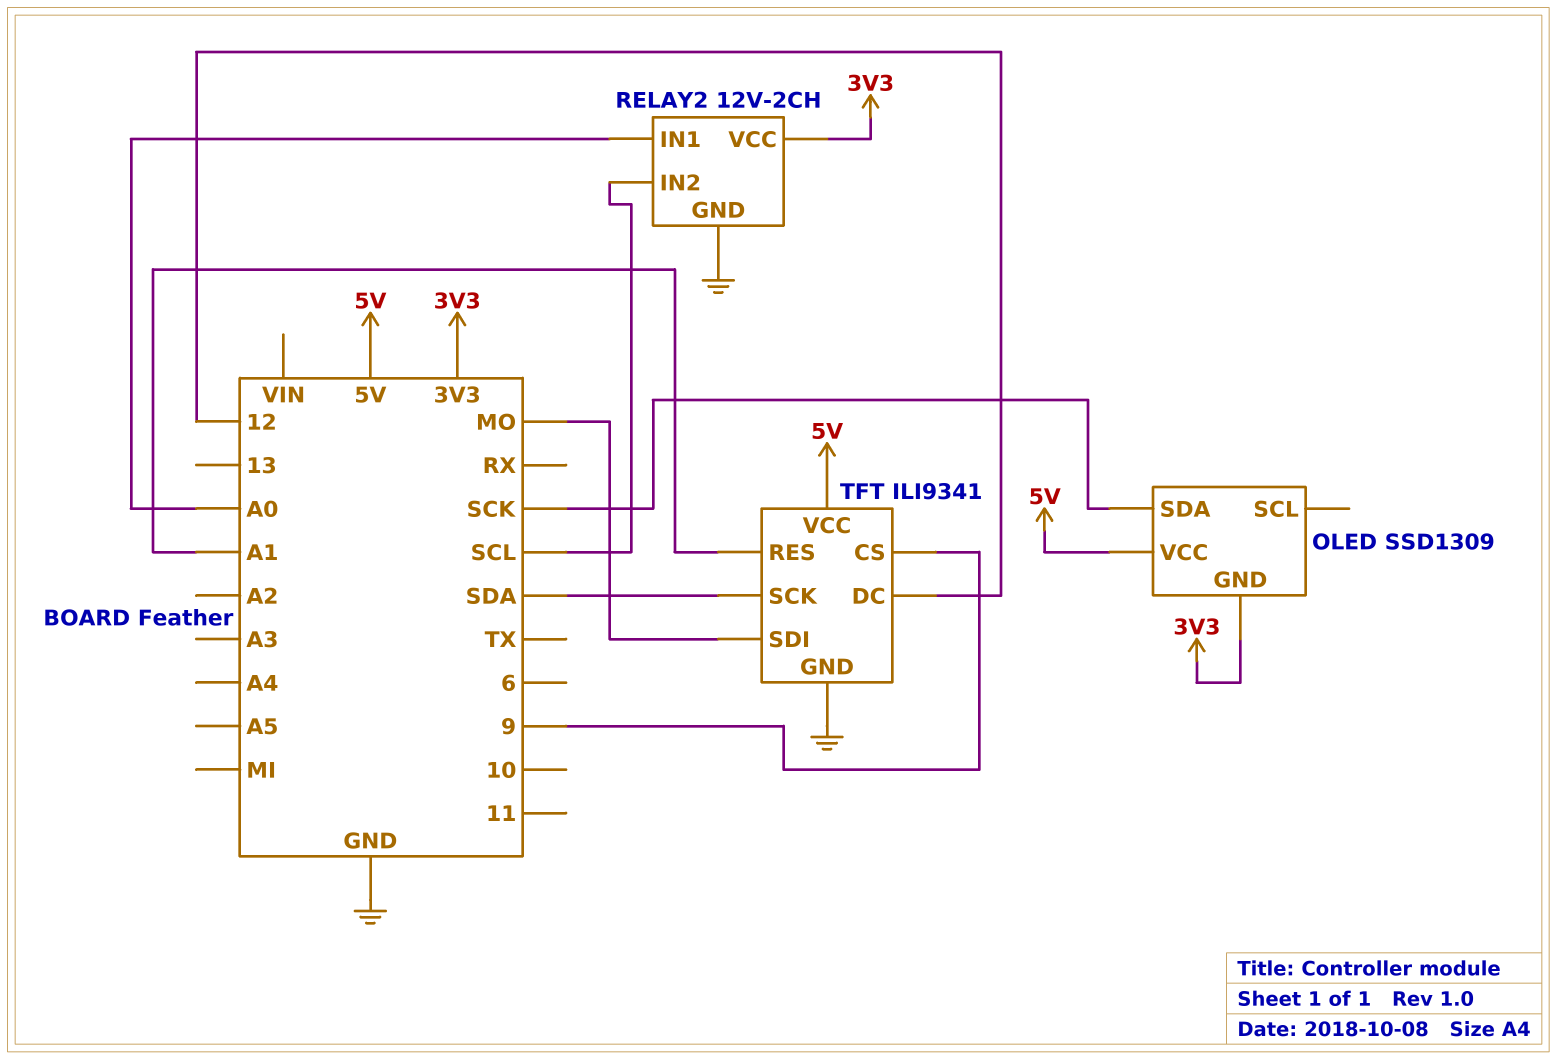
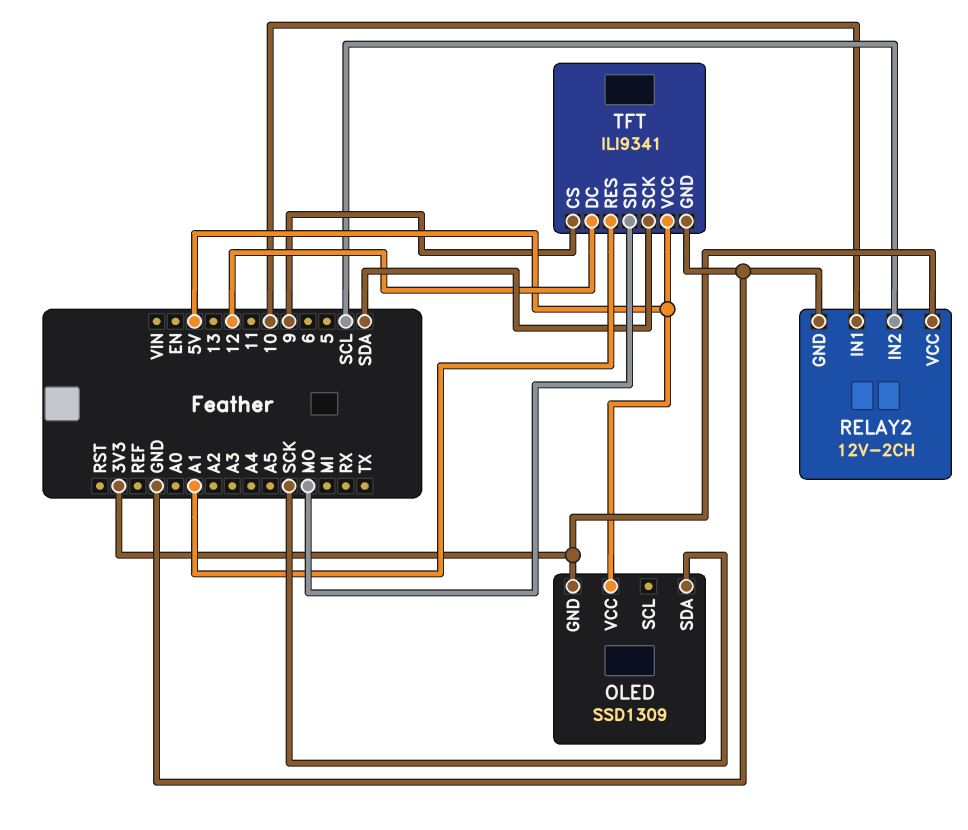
RELAY2 pin IN1: A0 -> 10

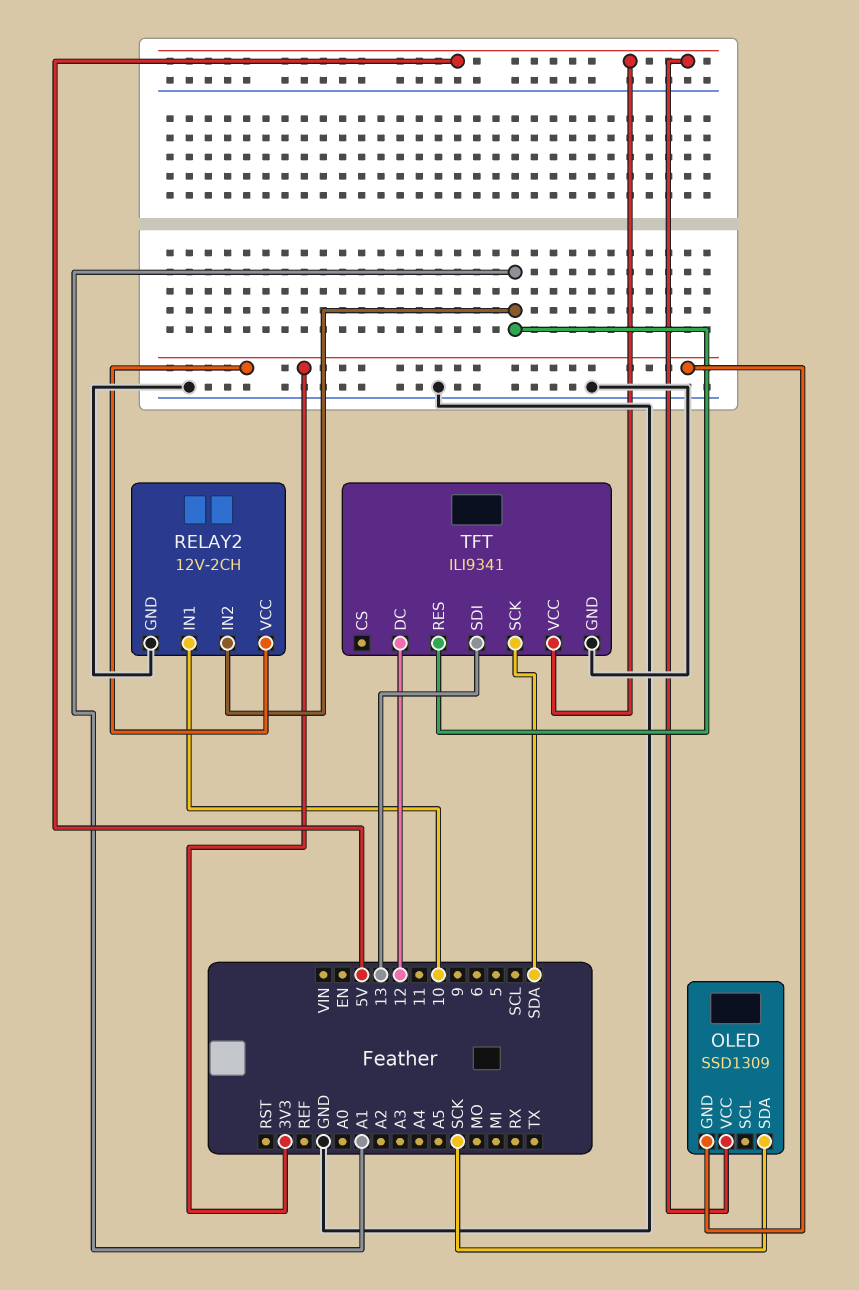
RELAY2 pin IN2: SCL -> A1
TFT pin CS: 9 -> none
TFT pin SDI: MO -> 13

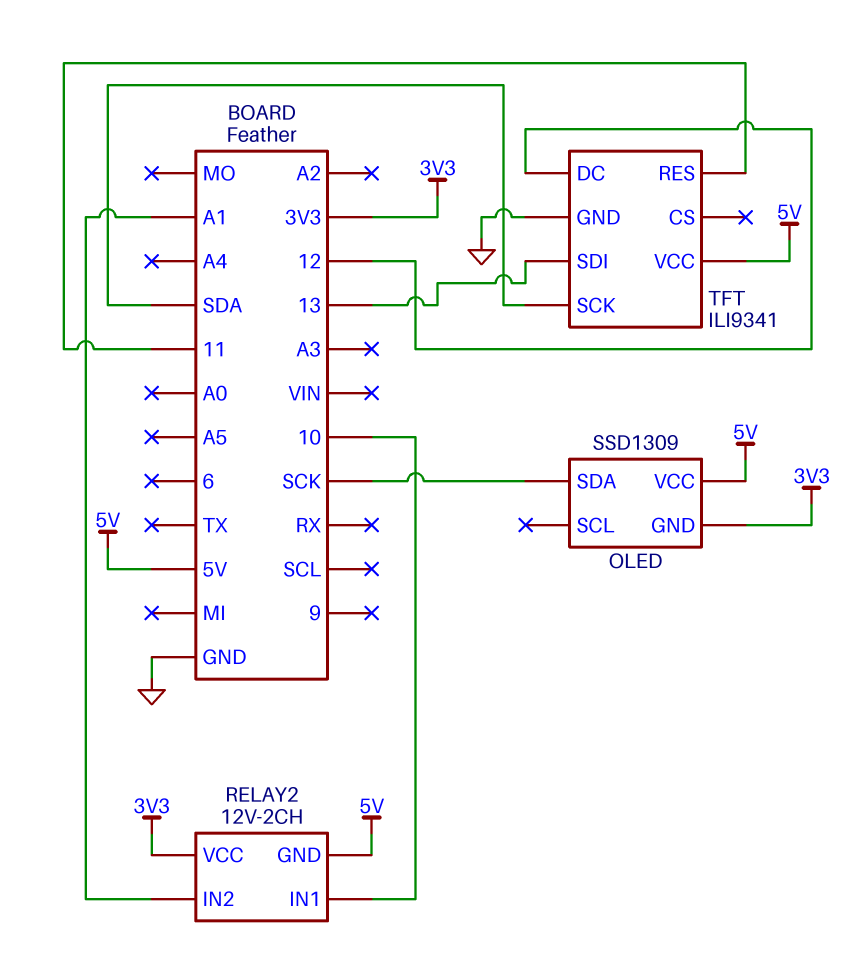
RELAY2 pin GND: GND -> 5V
TFT pin RES: A1 -> 11

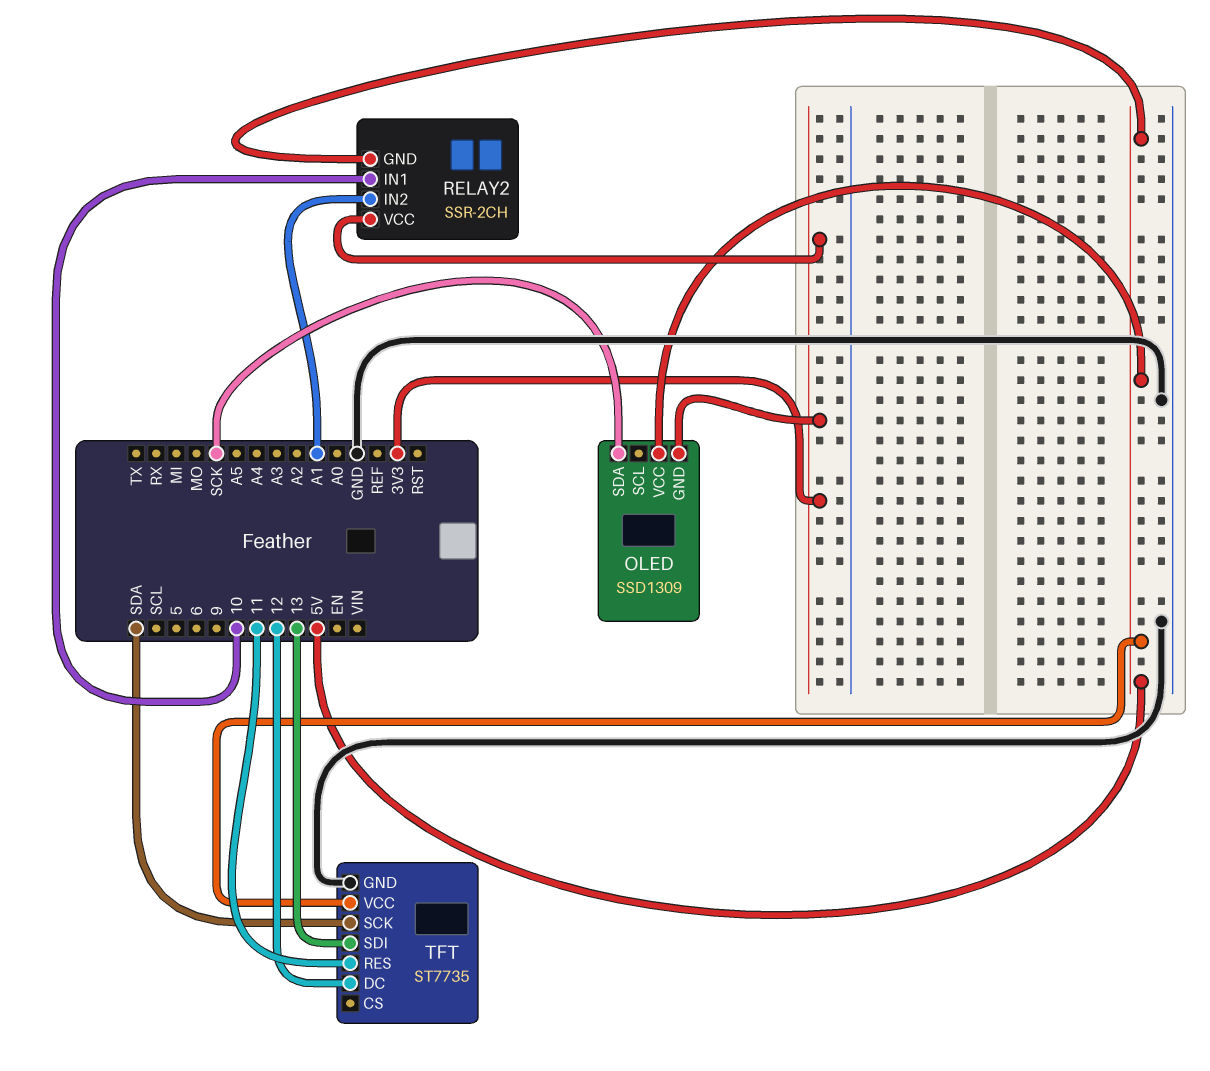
RELAY2: 12V-2CH -> SSR-2CH
TFT: ILI9341 -> ST7735

